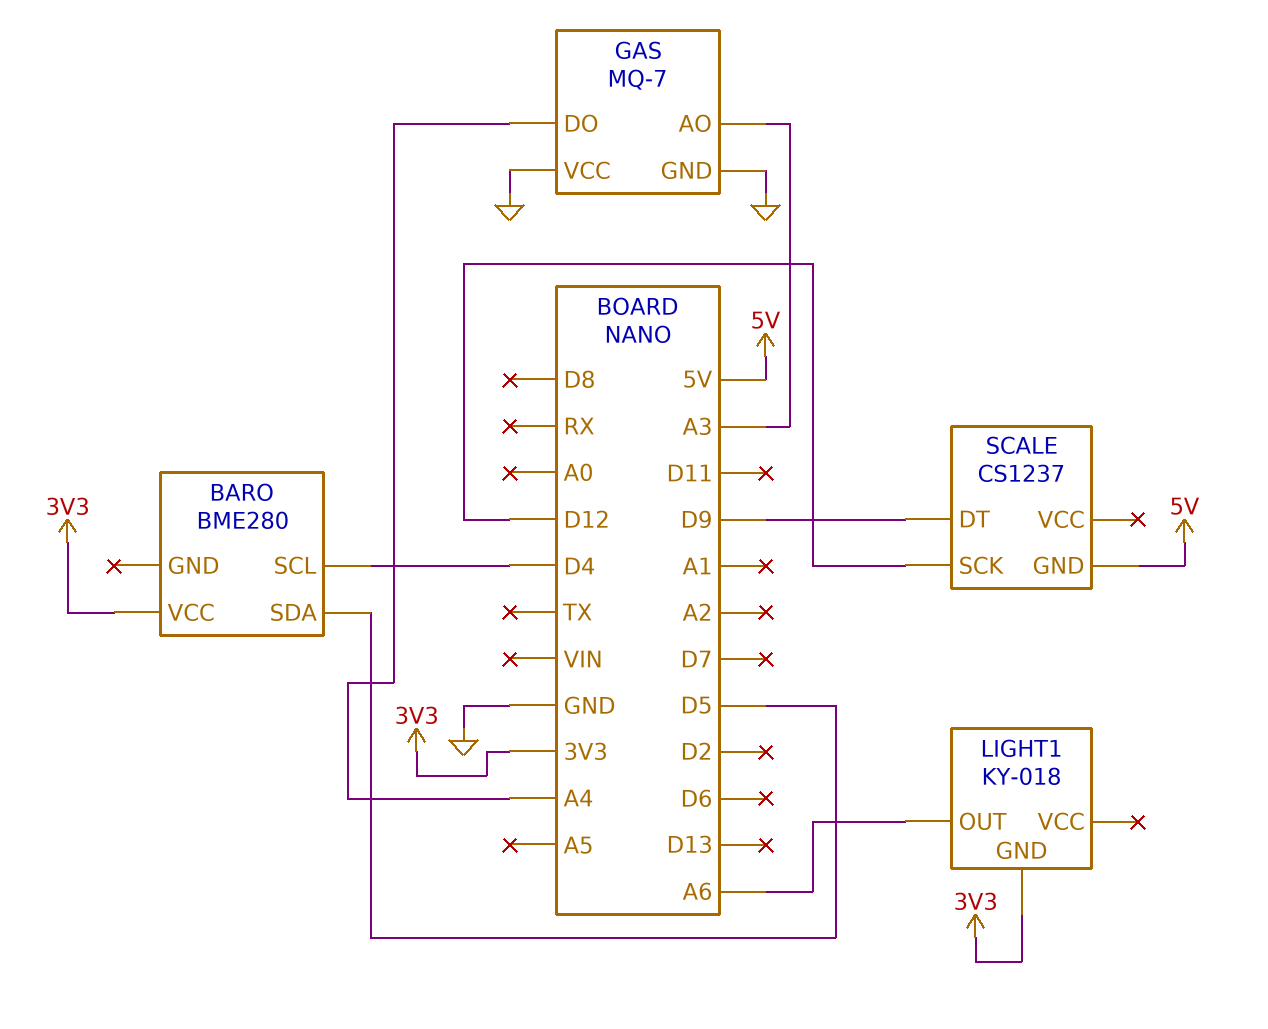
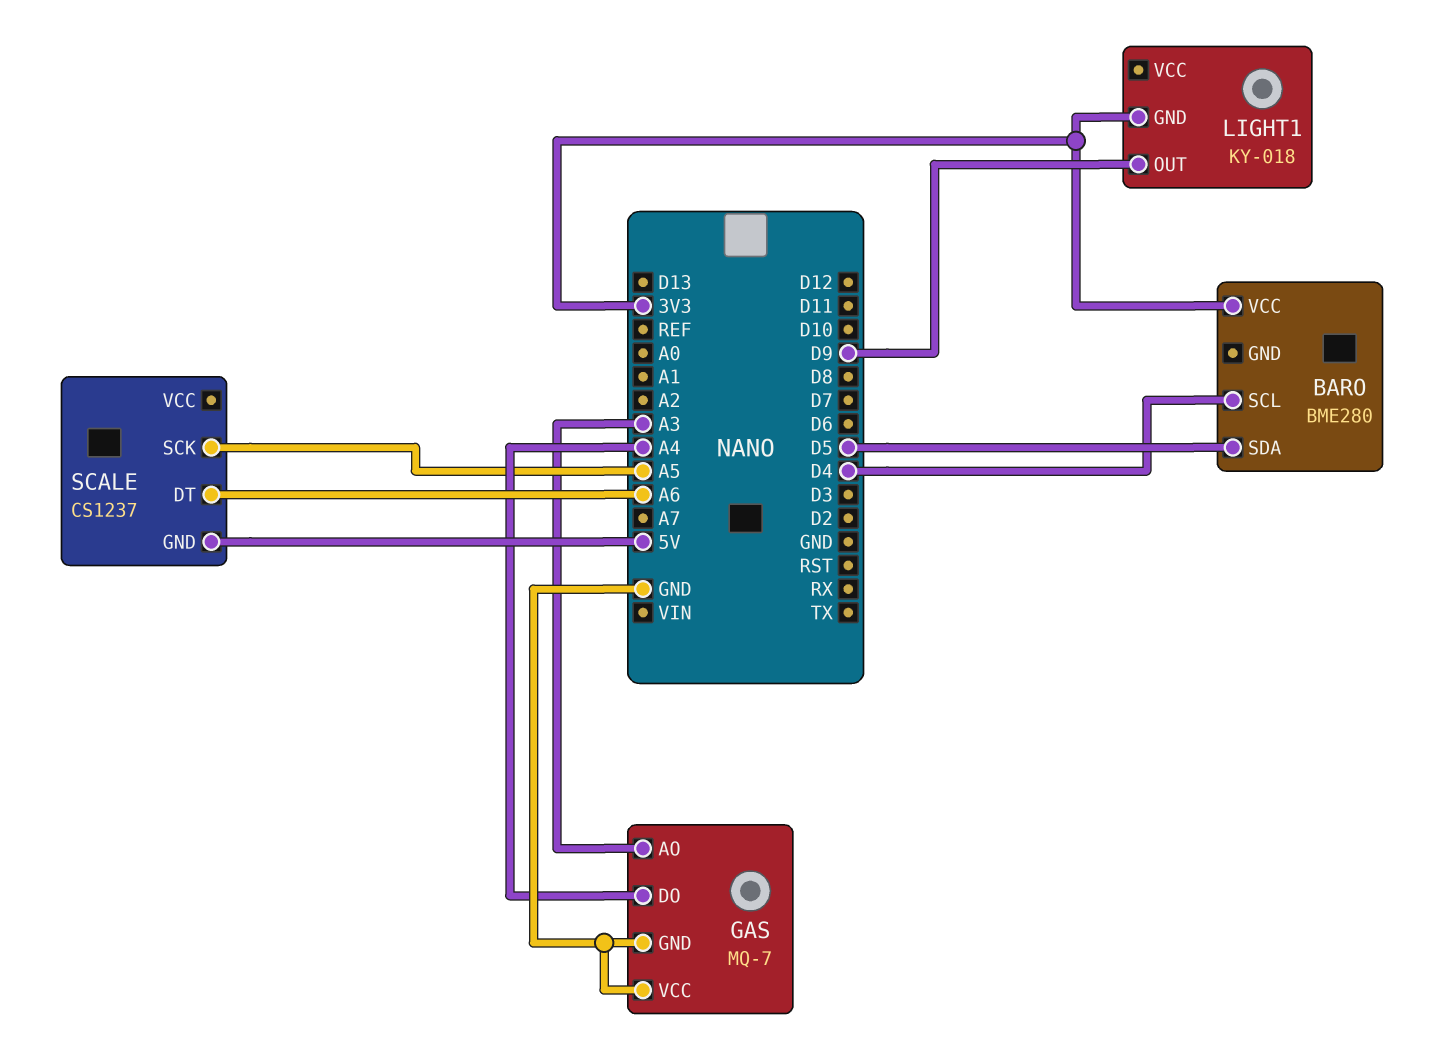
LIGHT1 pin OUT: A6 -> D9
SCALE pin DT: D9 -> A6
SCALE pin SCK: D12 -> A5

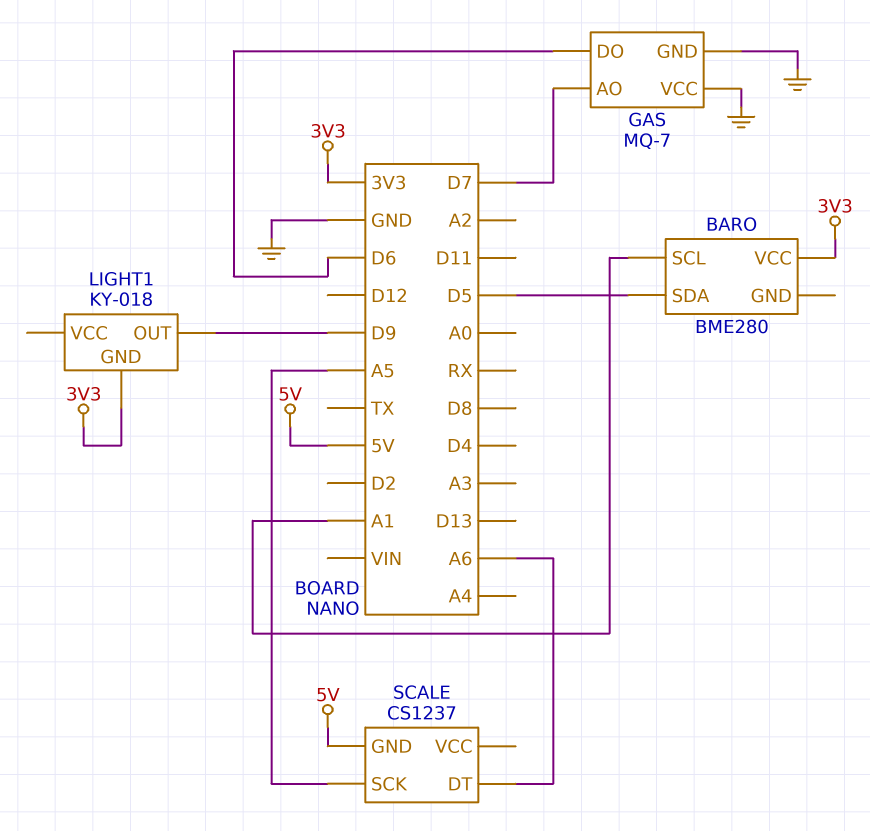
BARO pin SCL: D4 -> A1
GAS pin AO: A3 -> D7
GAS pin DO: A4 -> D6

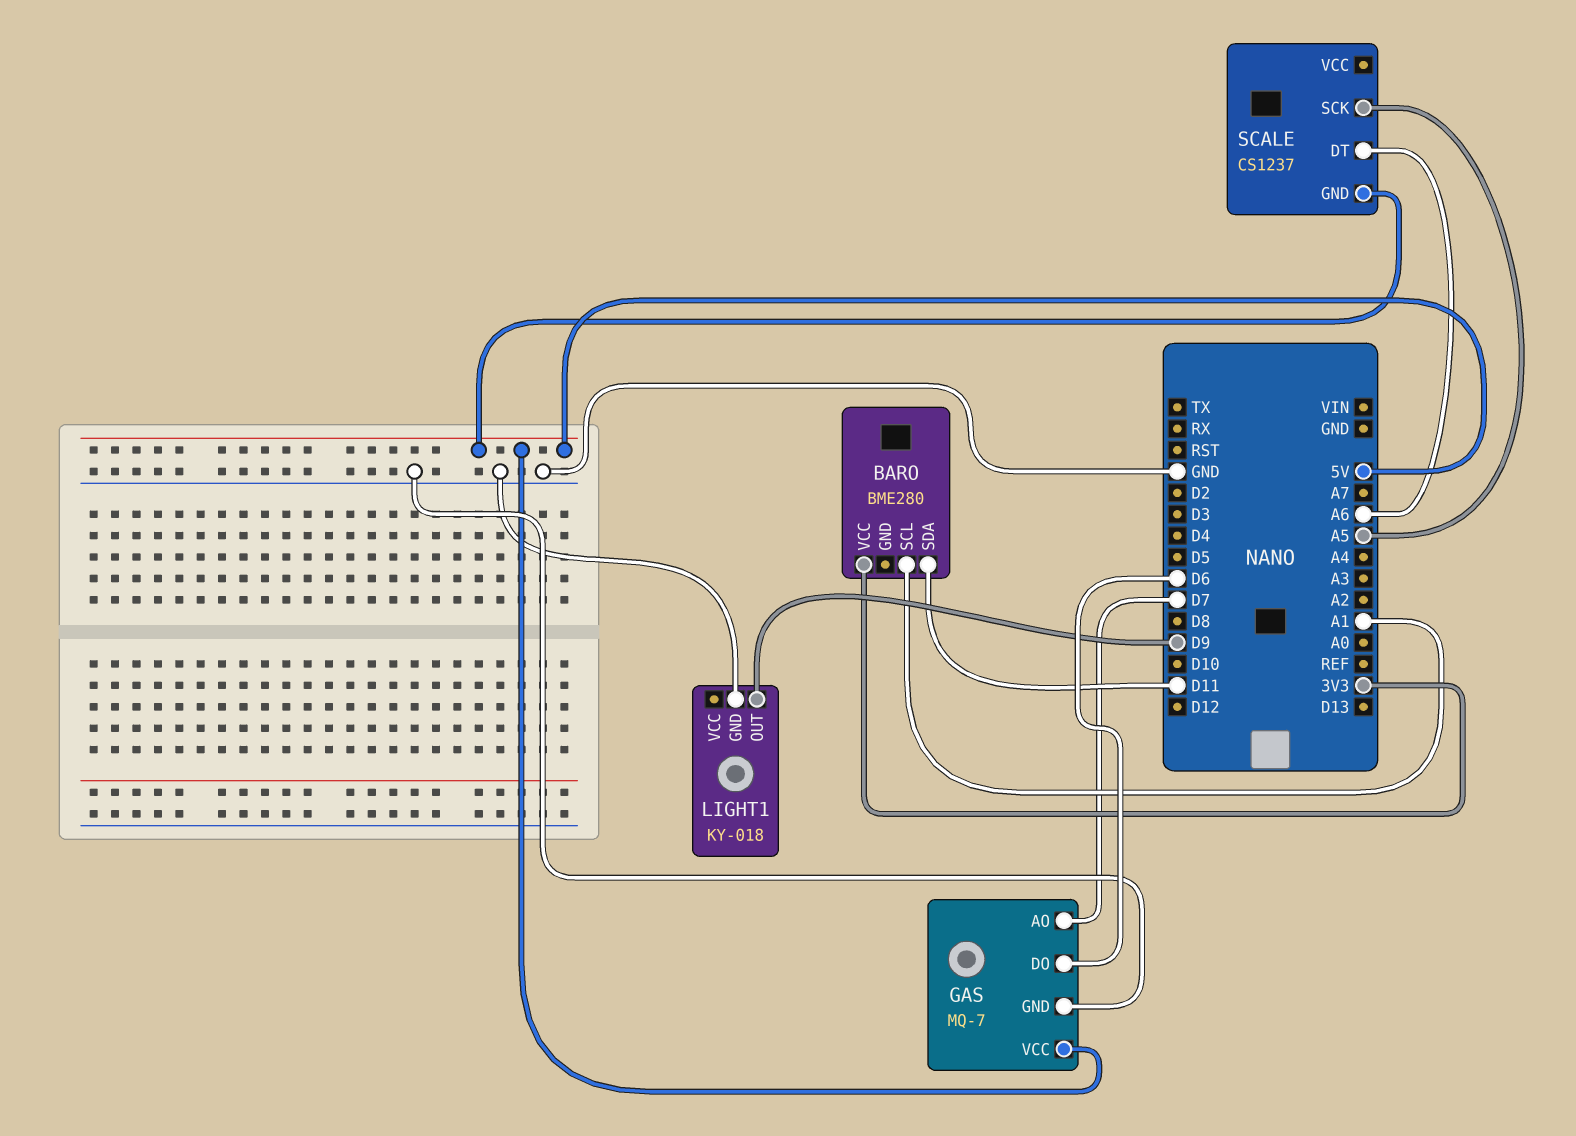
BARO pin SDA: D5 -> D11
GAS pin VCC: GND -> 5V
LIGHT1 pin GND: 3V3 -> GND

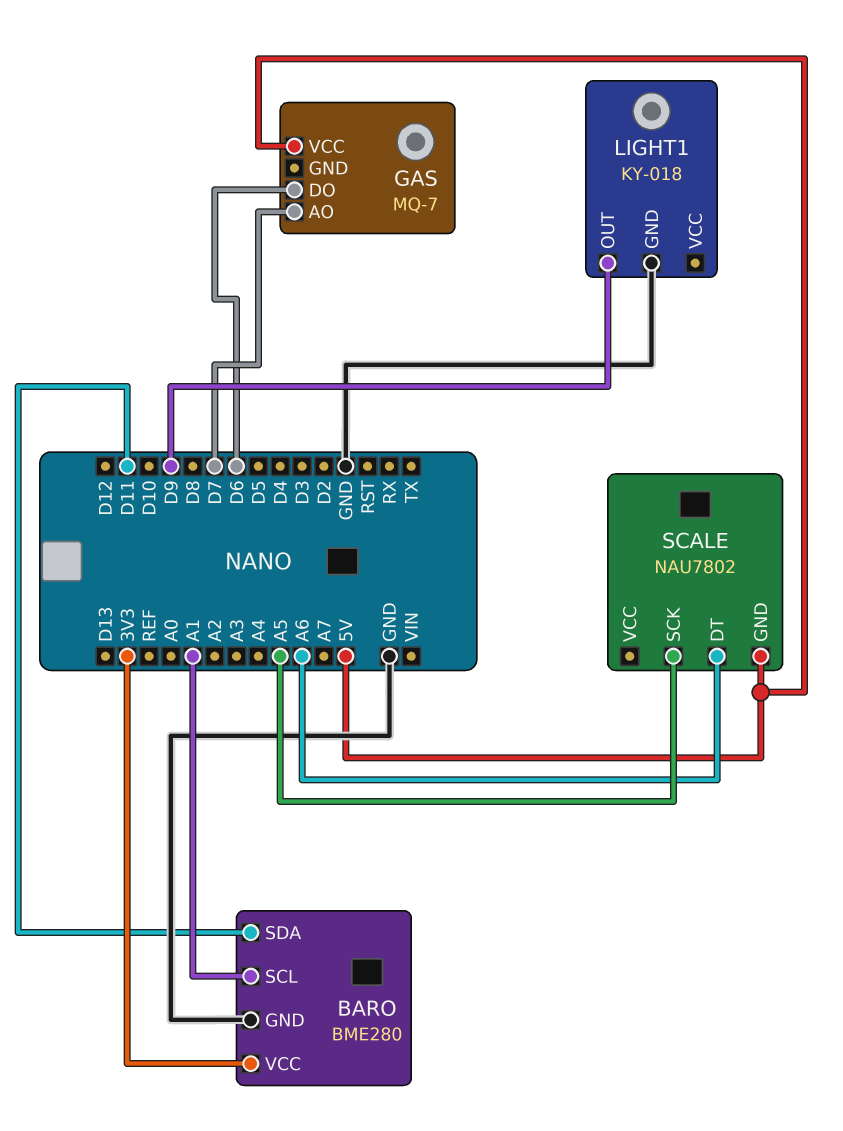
BARO pin GND: none -> GND
GAS pin GND: GND -> none
SCALE: CS1237 -> NAU7802

